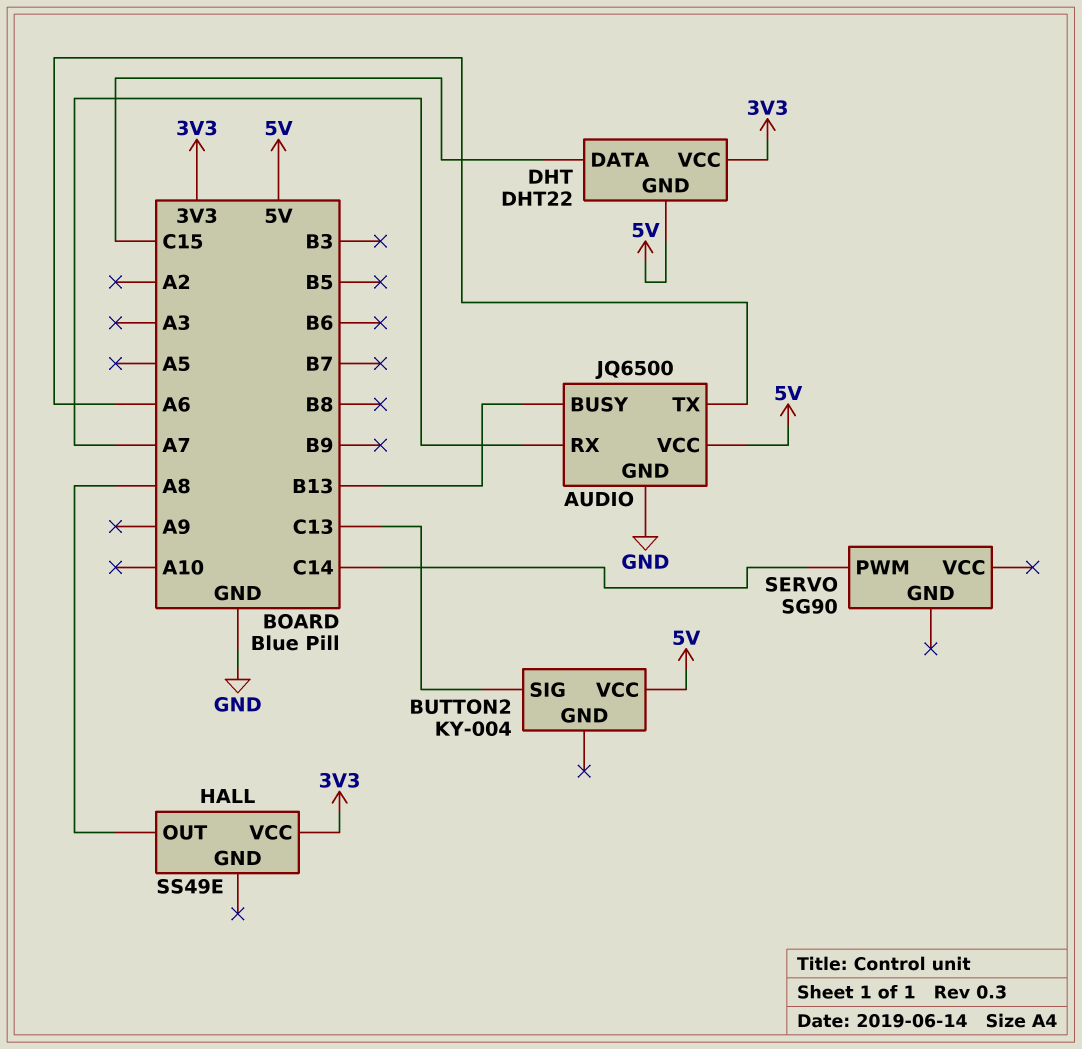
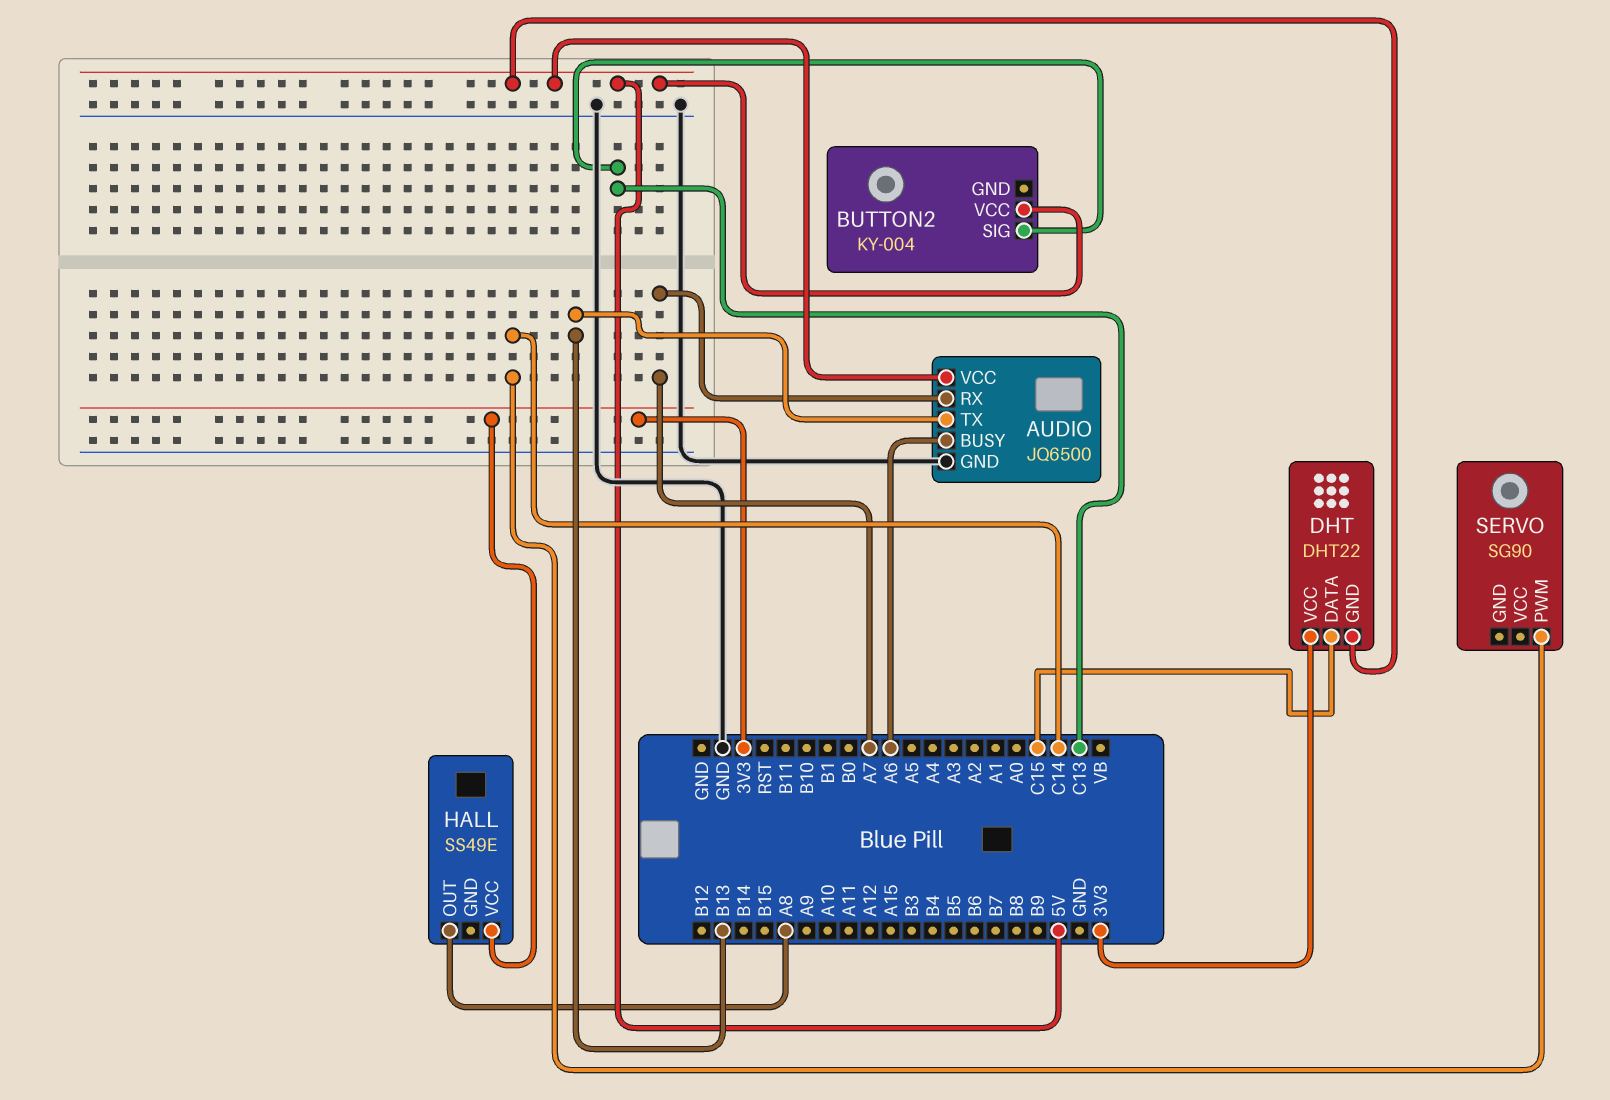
AUDIO pin BUSY: B13 -> A6
AUDIO pin TX: A6 -> B13

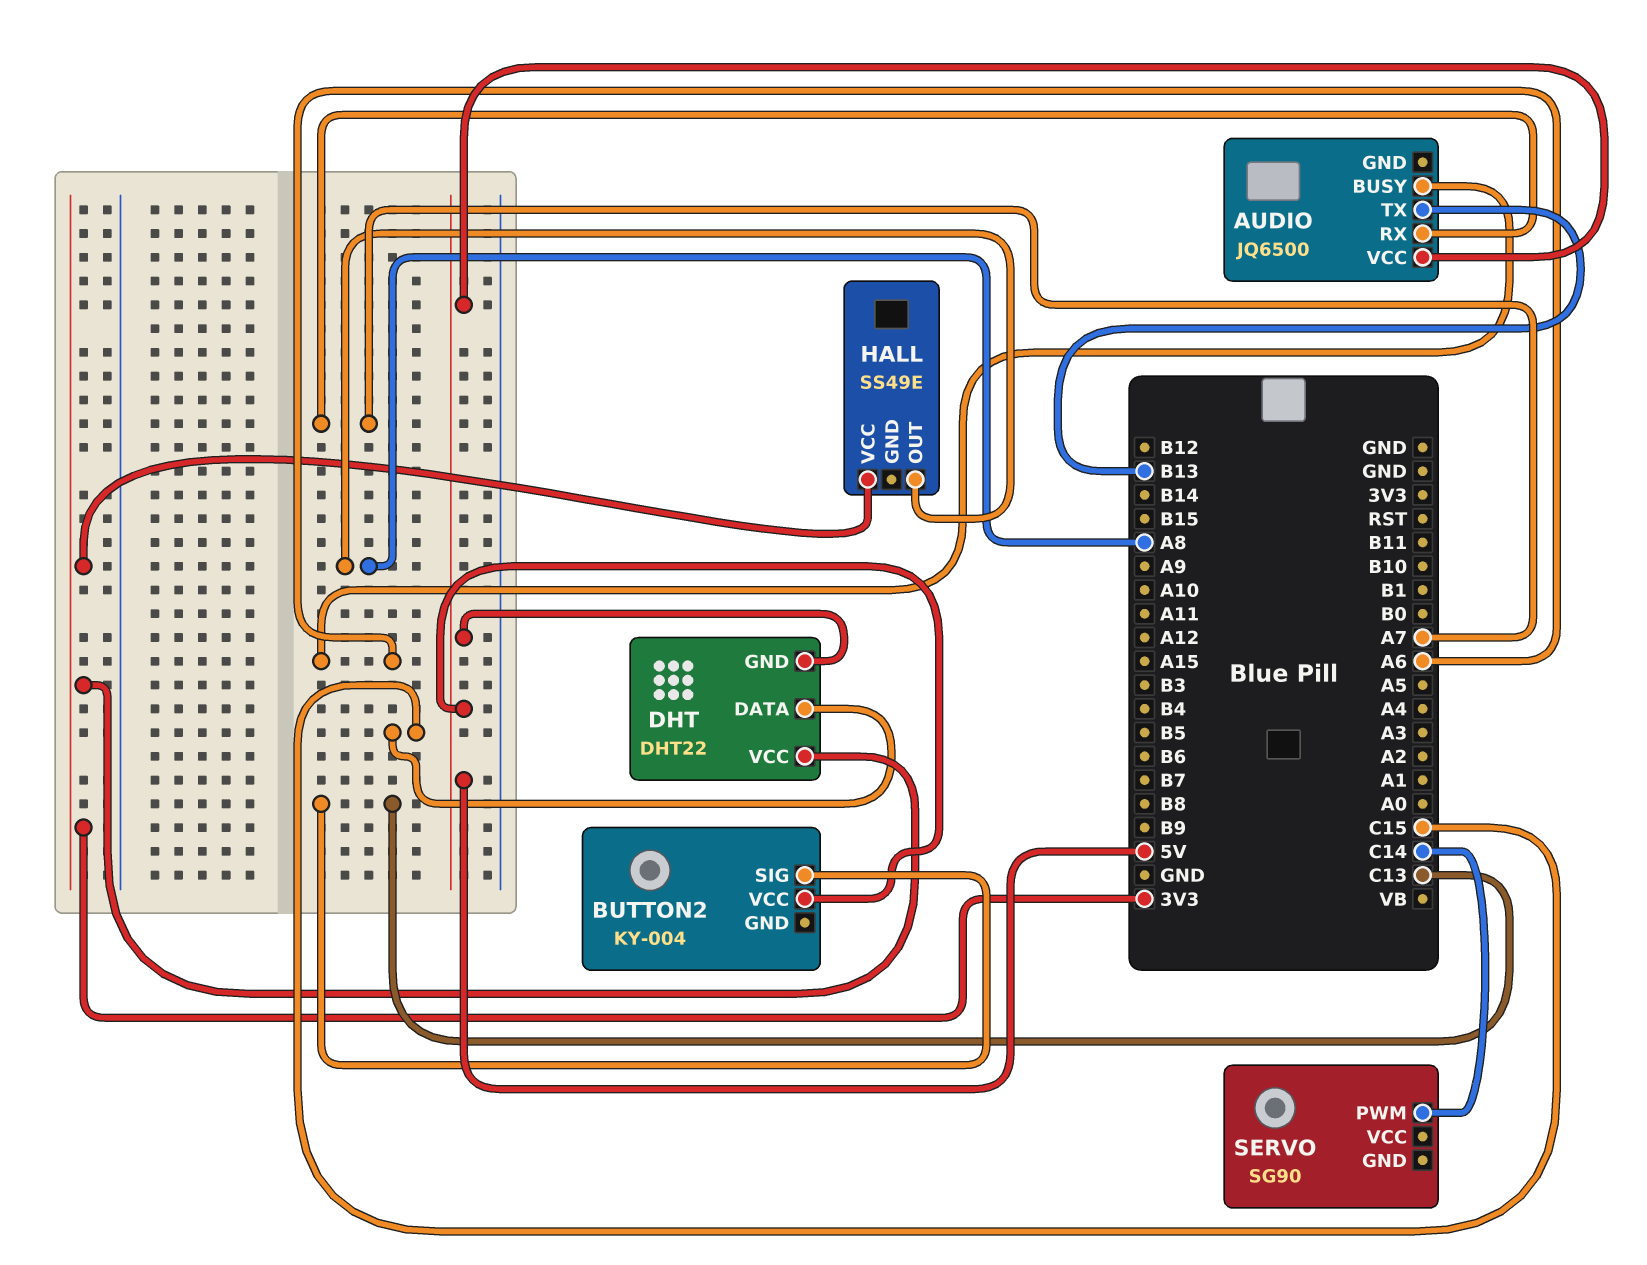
AUDIO pin GND: GND -> none

